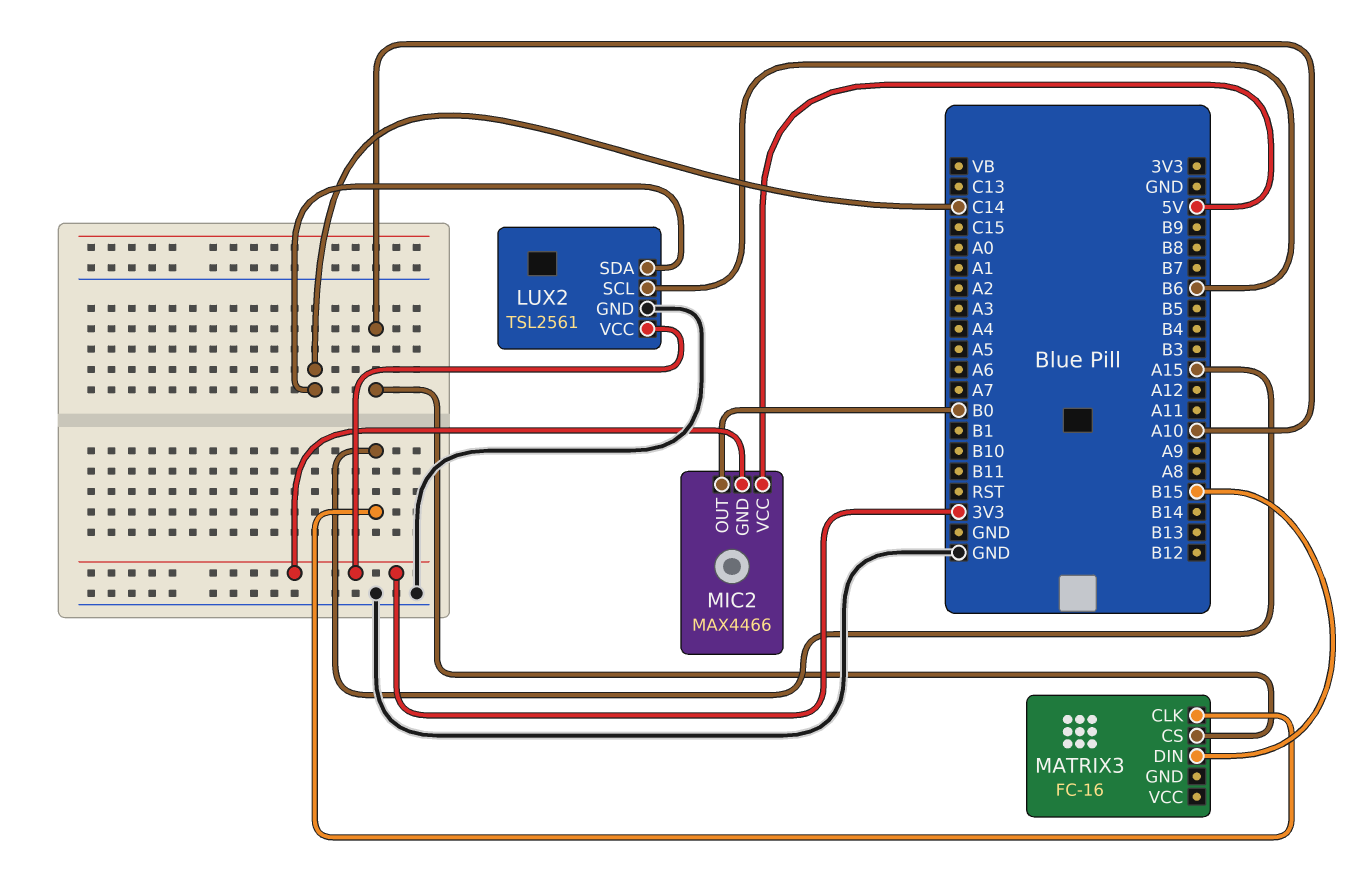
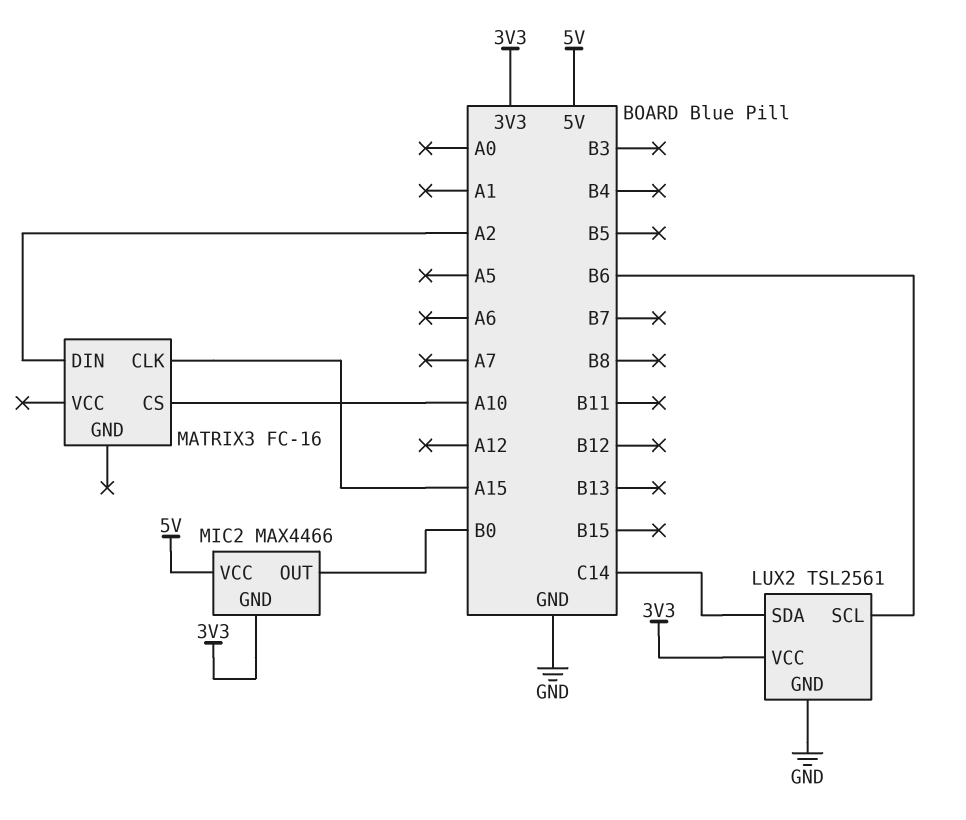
MATRIX3 pin DIN: B15 -> A2

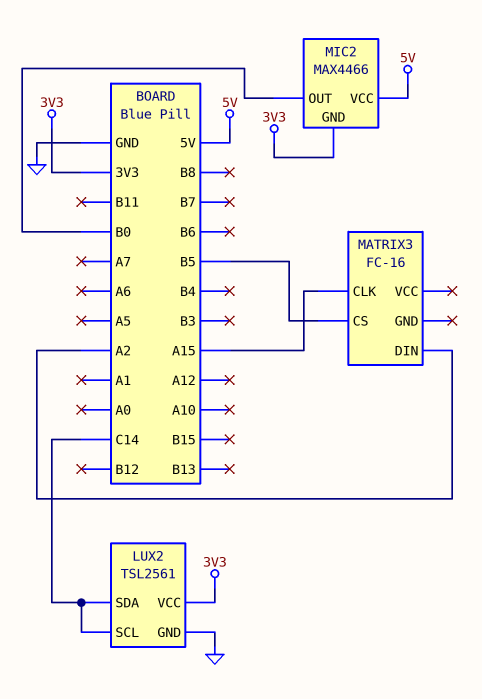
LUX2 pin SCL: B6 -> C14
MATRIX3 pin CS: A10 -> B5

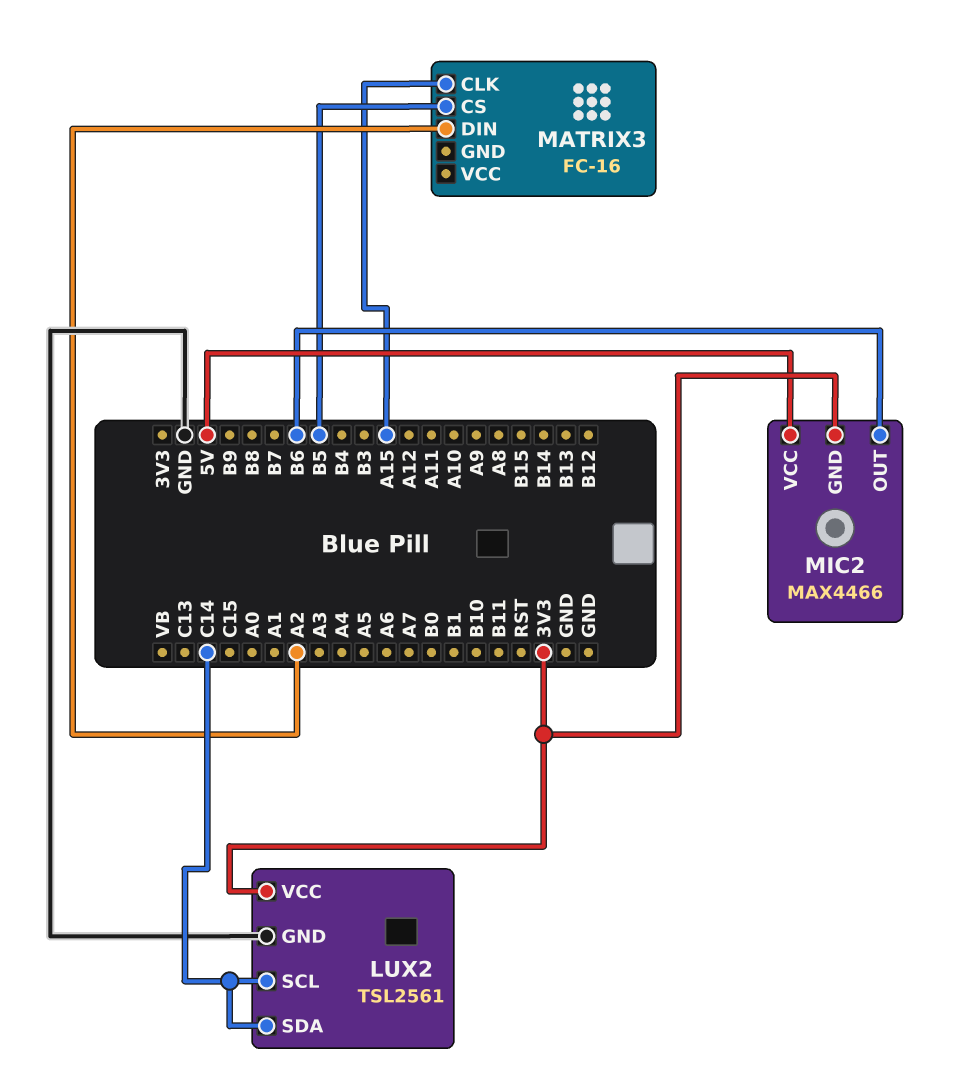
MIC2 pin OUT: B0 -> B6

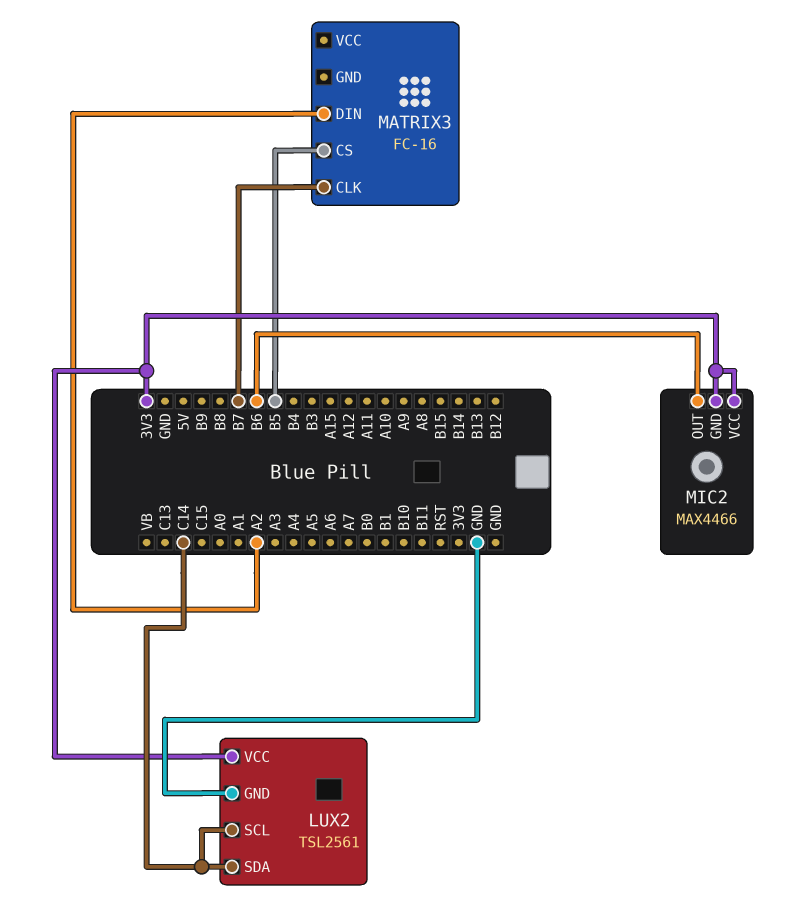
MATRIX3 pin CLK: A15 -> B7
MIC2 pin VCC: 5V -> 3V3

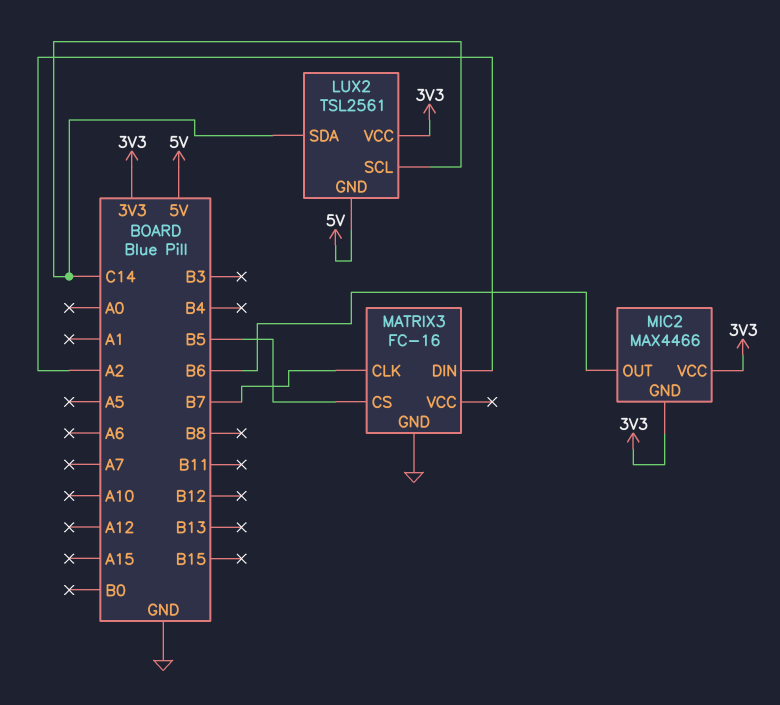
LUX2 pin GND: GND -> 5V
MATRIX3 pin GND: none -> GND

